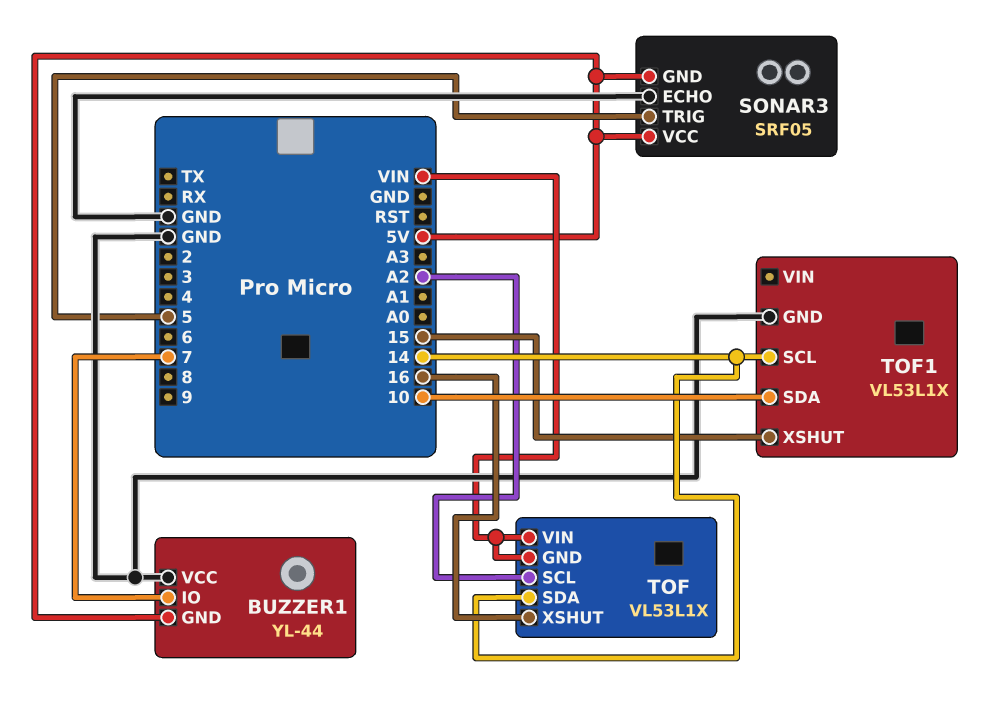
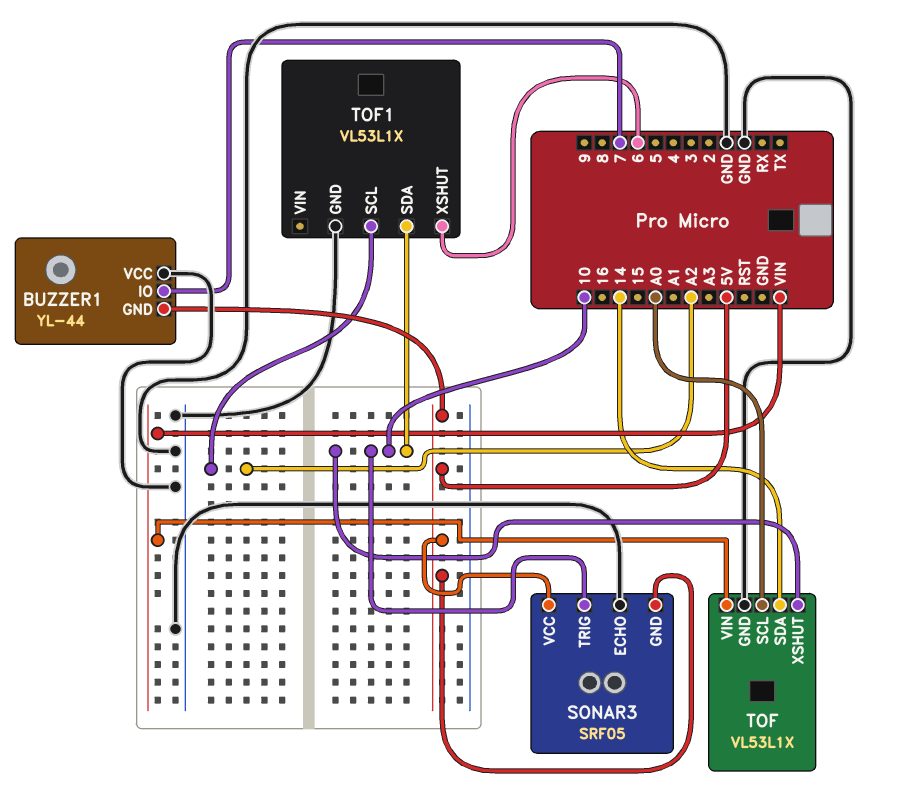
SONAR3 pin TRIG: 5 -> 10
TOF pin GND: VIN -> GND
TOF pin SCL: A2 -> A0
TOF pin XSHUT: 16 -> 10
TOF1 pin SCL: 14 -> A2
TOF1 pin XSHUT: 15 -> 6

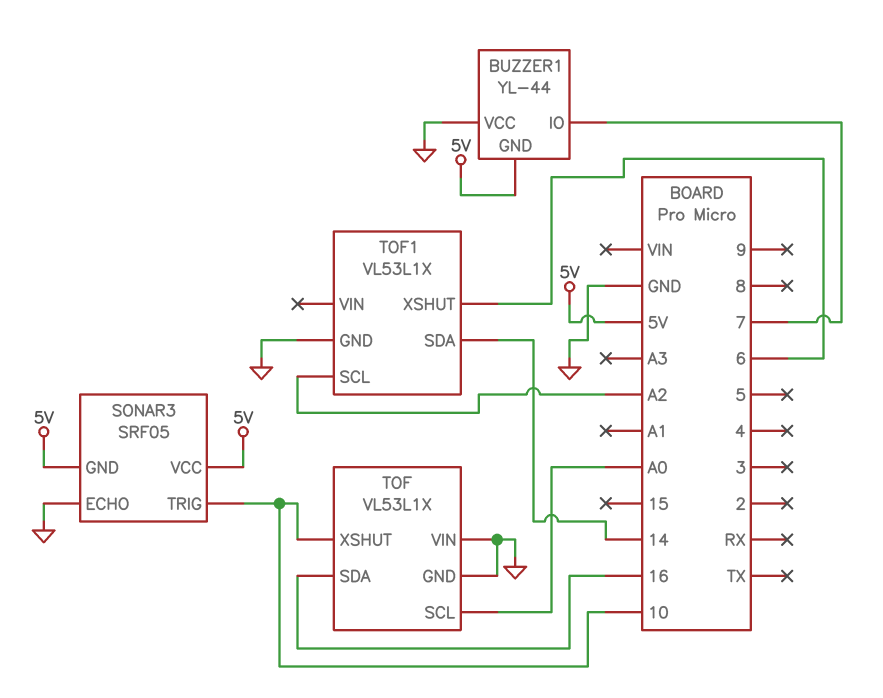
TOF pin SDA: 14 -> 16
TOF pin VIN: VIN -> GND
TOF1 pin SDA: 10 -> 14

